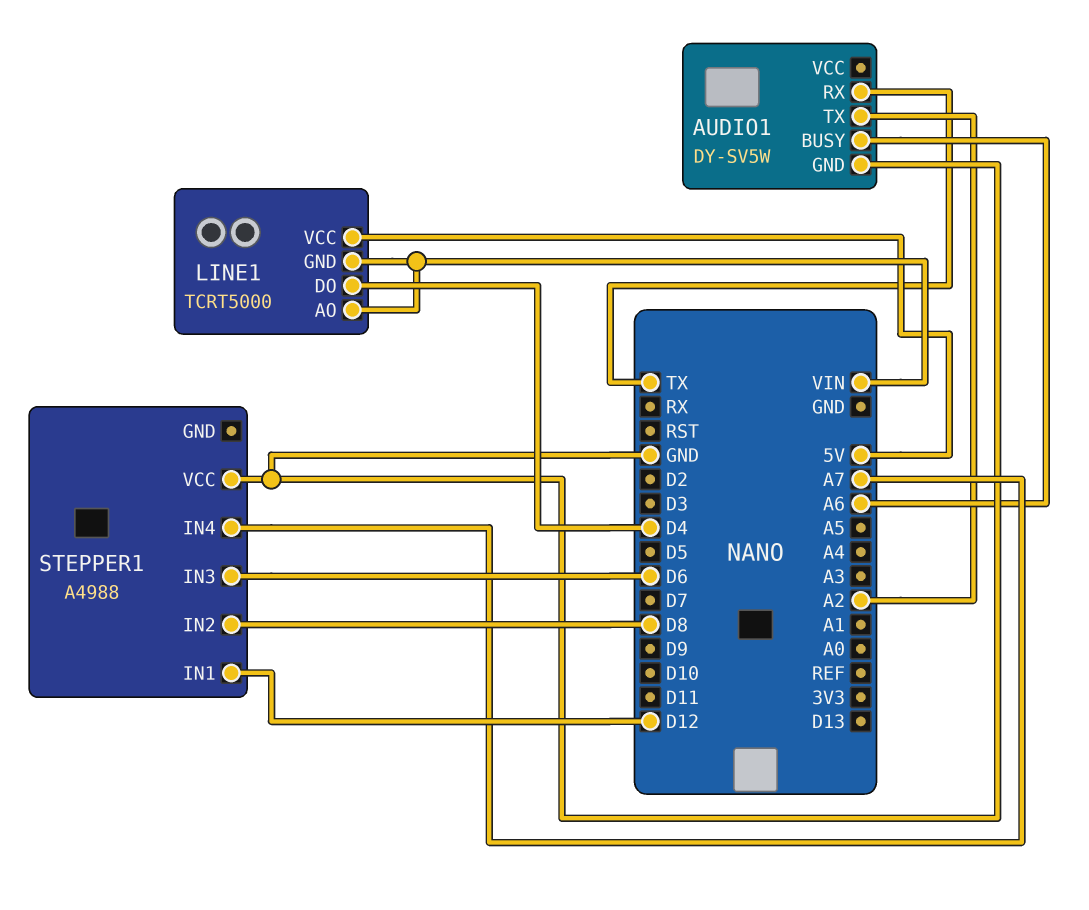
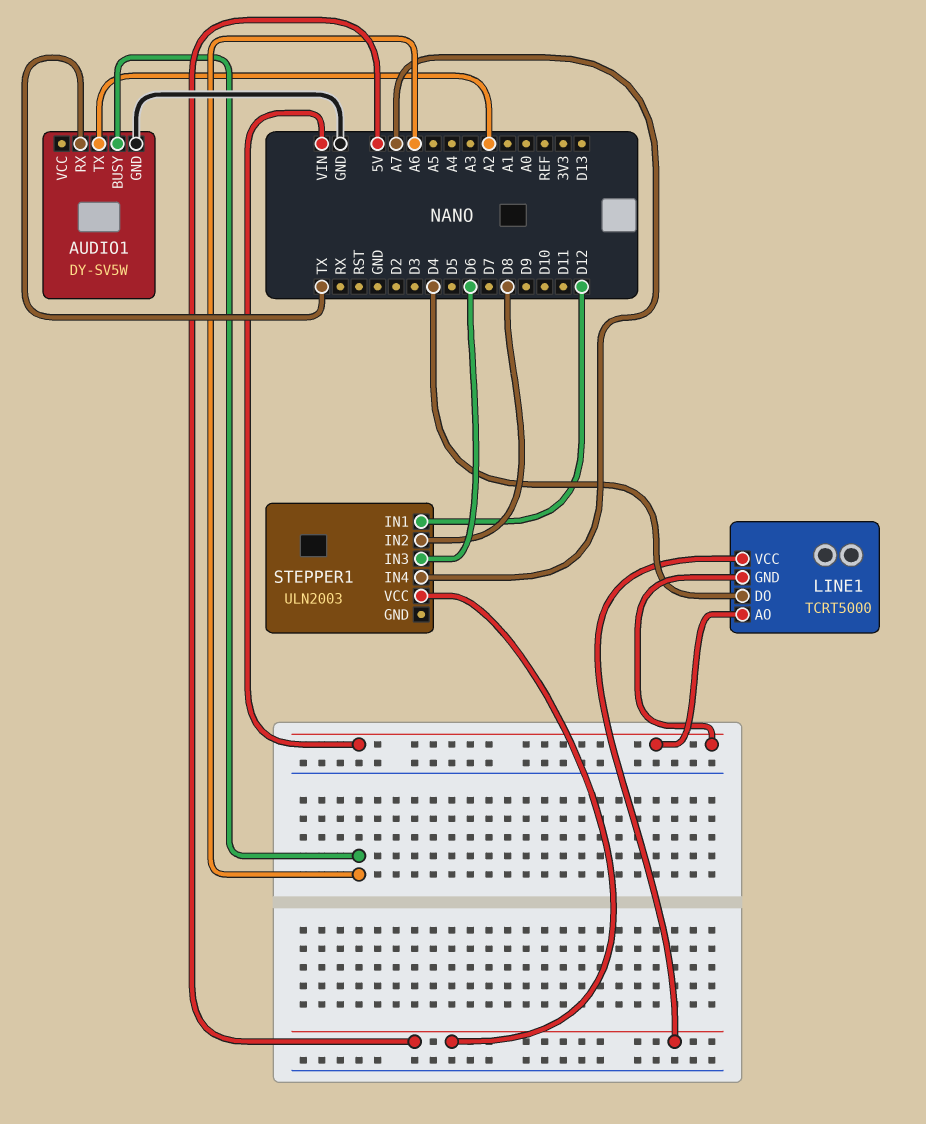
STEPPER1: A4988 -> ULN2003
STEPPER1 pin VCC: GND -> 5V

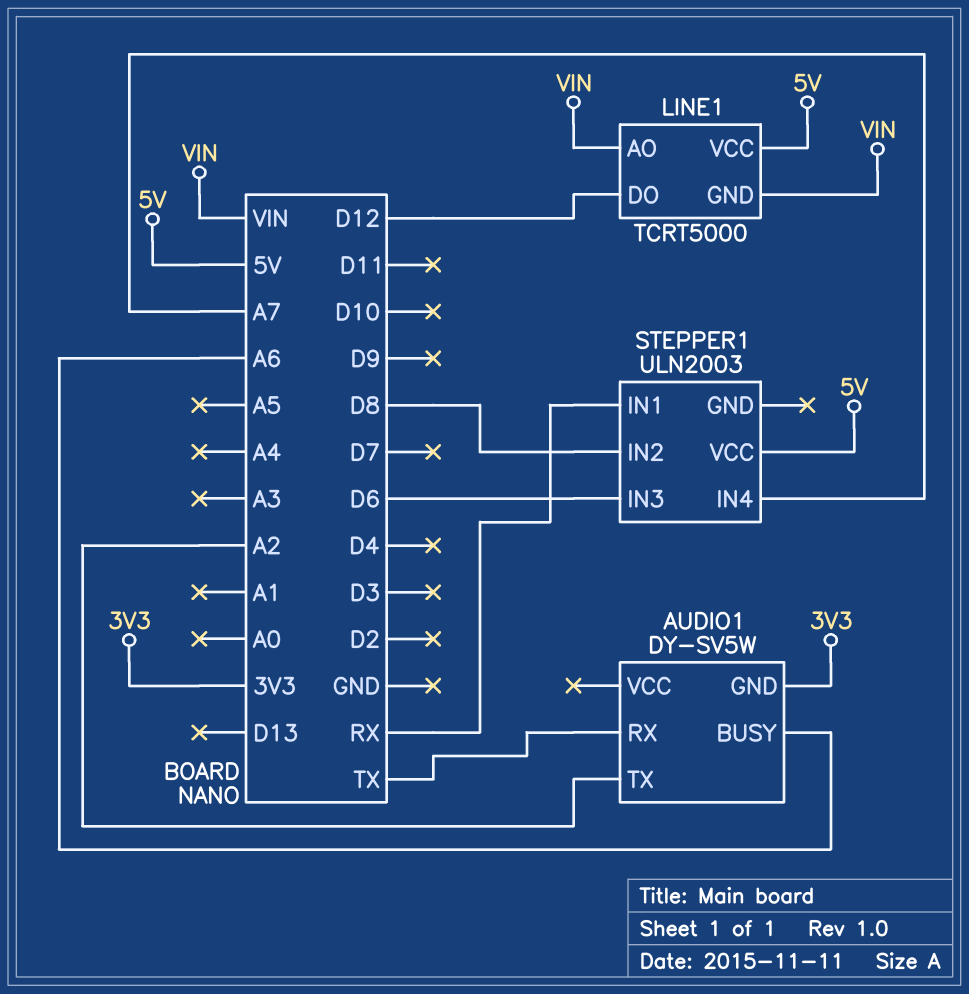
AUDIO1 pin GND: GND -> 3V3
LINE1 pin DO: D4 -> D12
STEPPER1 pin IN1: D12 -> RX

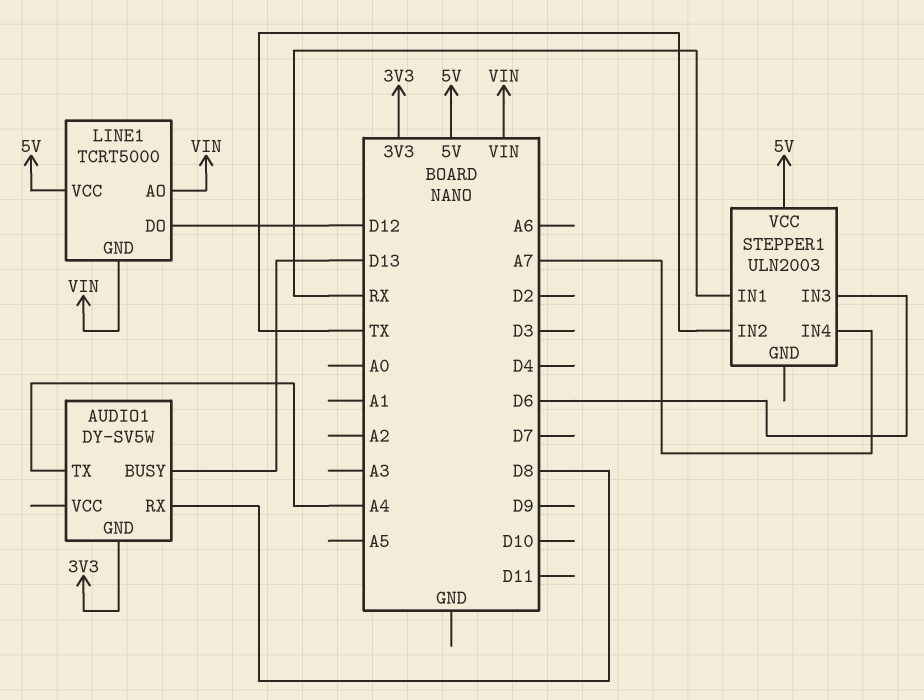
AUDIO1 pin BUSY: A6 -> D13
AUDIO1 pin RX: TX -> D8
AUDIO1 pin TX: A2 -> A4
STEPPER1 pin IN2: D8 -> TX

